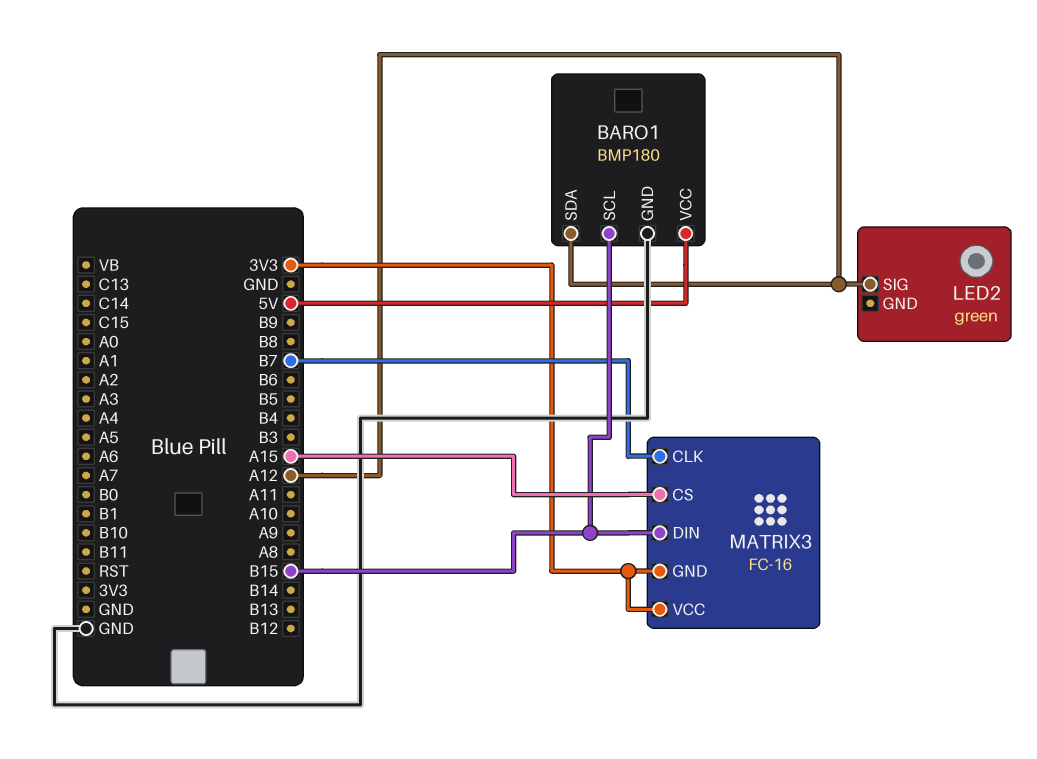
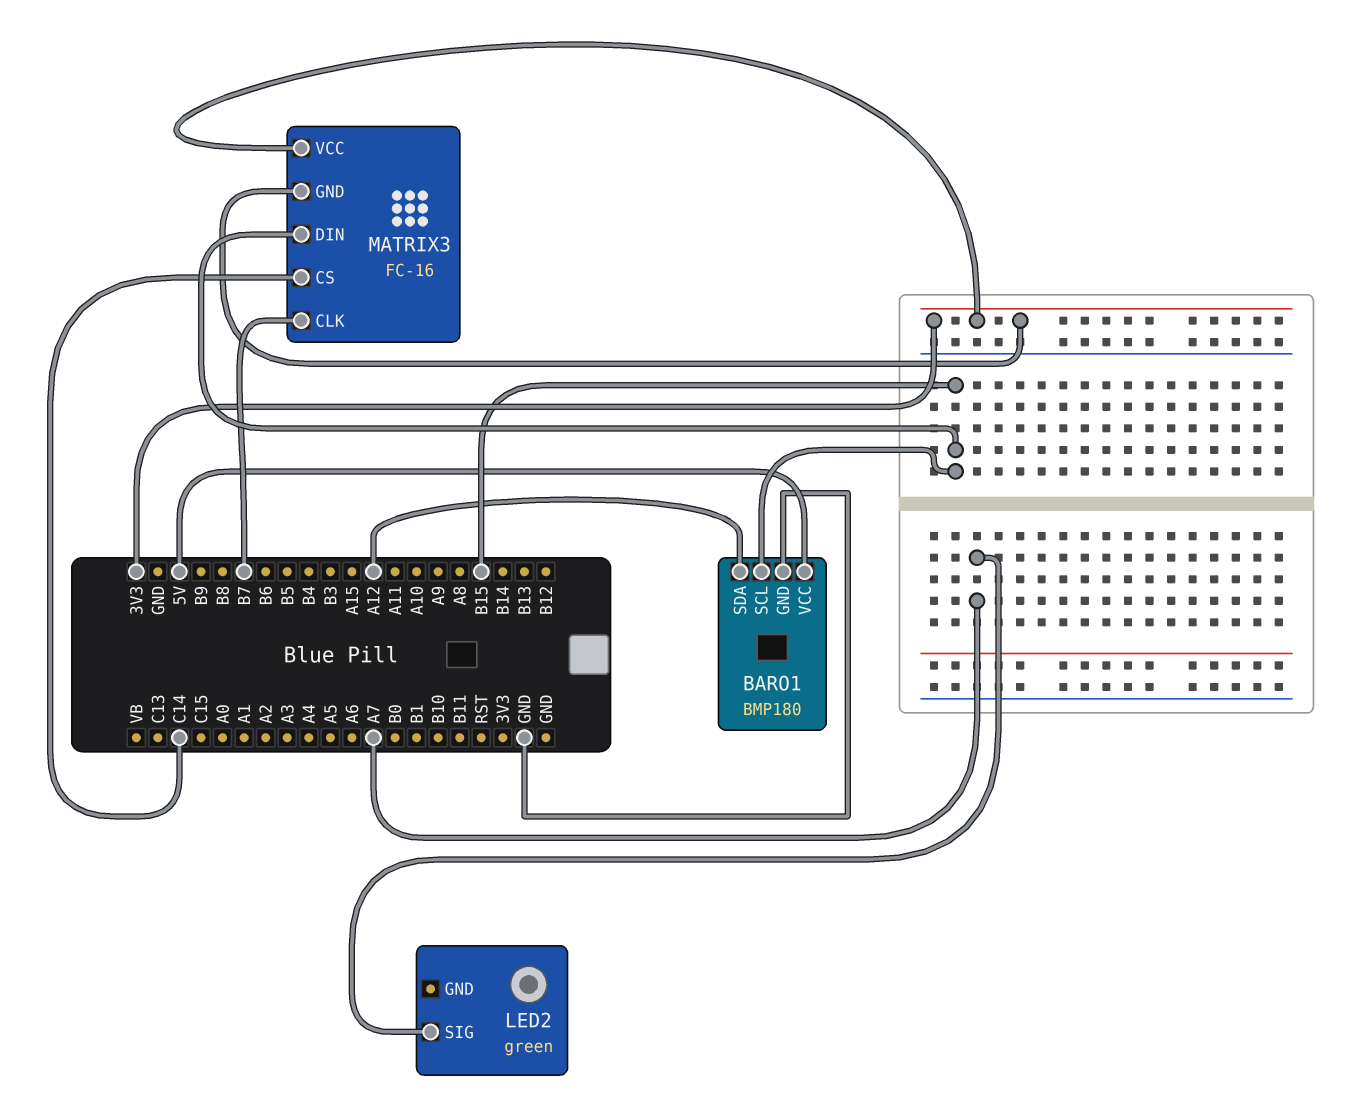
LED2 pin SIG: A12 -> A7
MATRIX3 pin CS: A15 -> C14

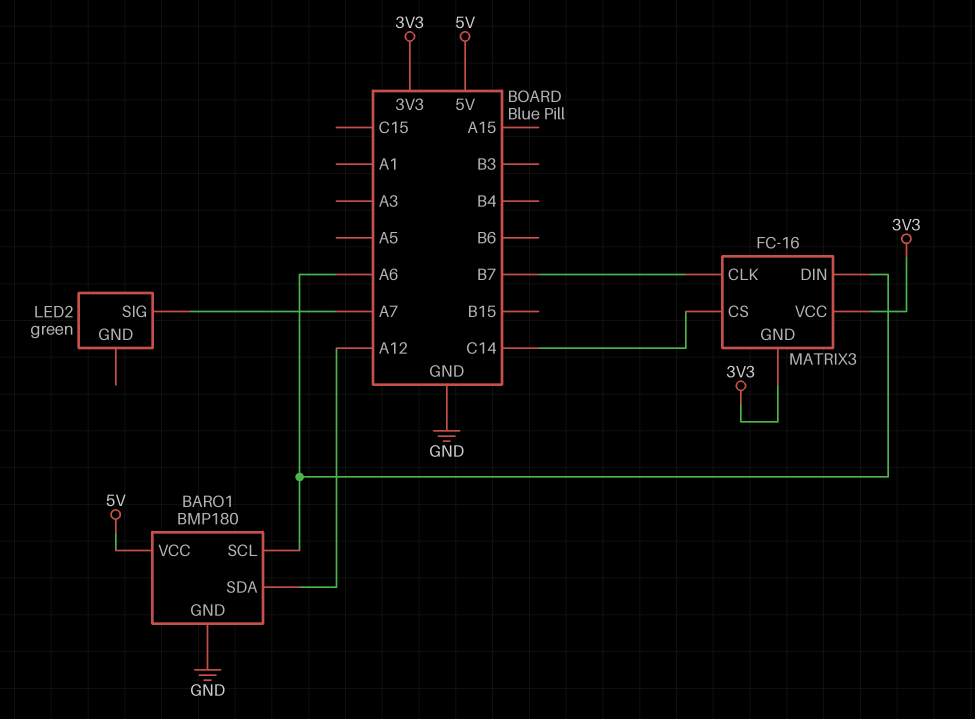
BARO1 pin SCL: B15 -> A6
MATRIX3 pin DIN: B15 -> A6

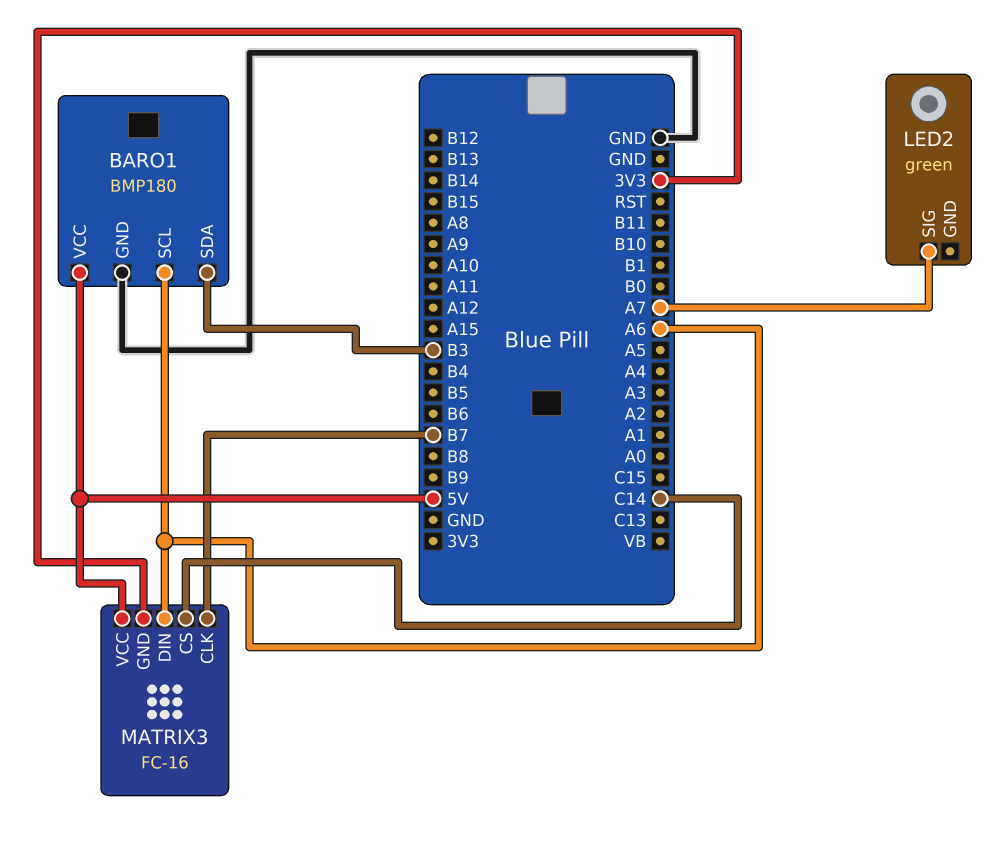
BARO1 pin SDA: A12 -> B3
MATRIX3 pin VCC: 3V3 -> 5V

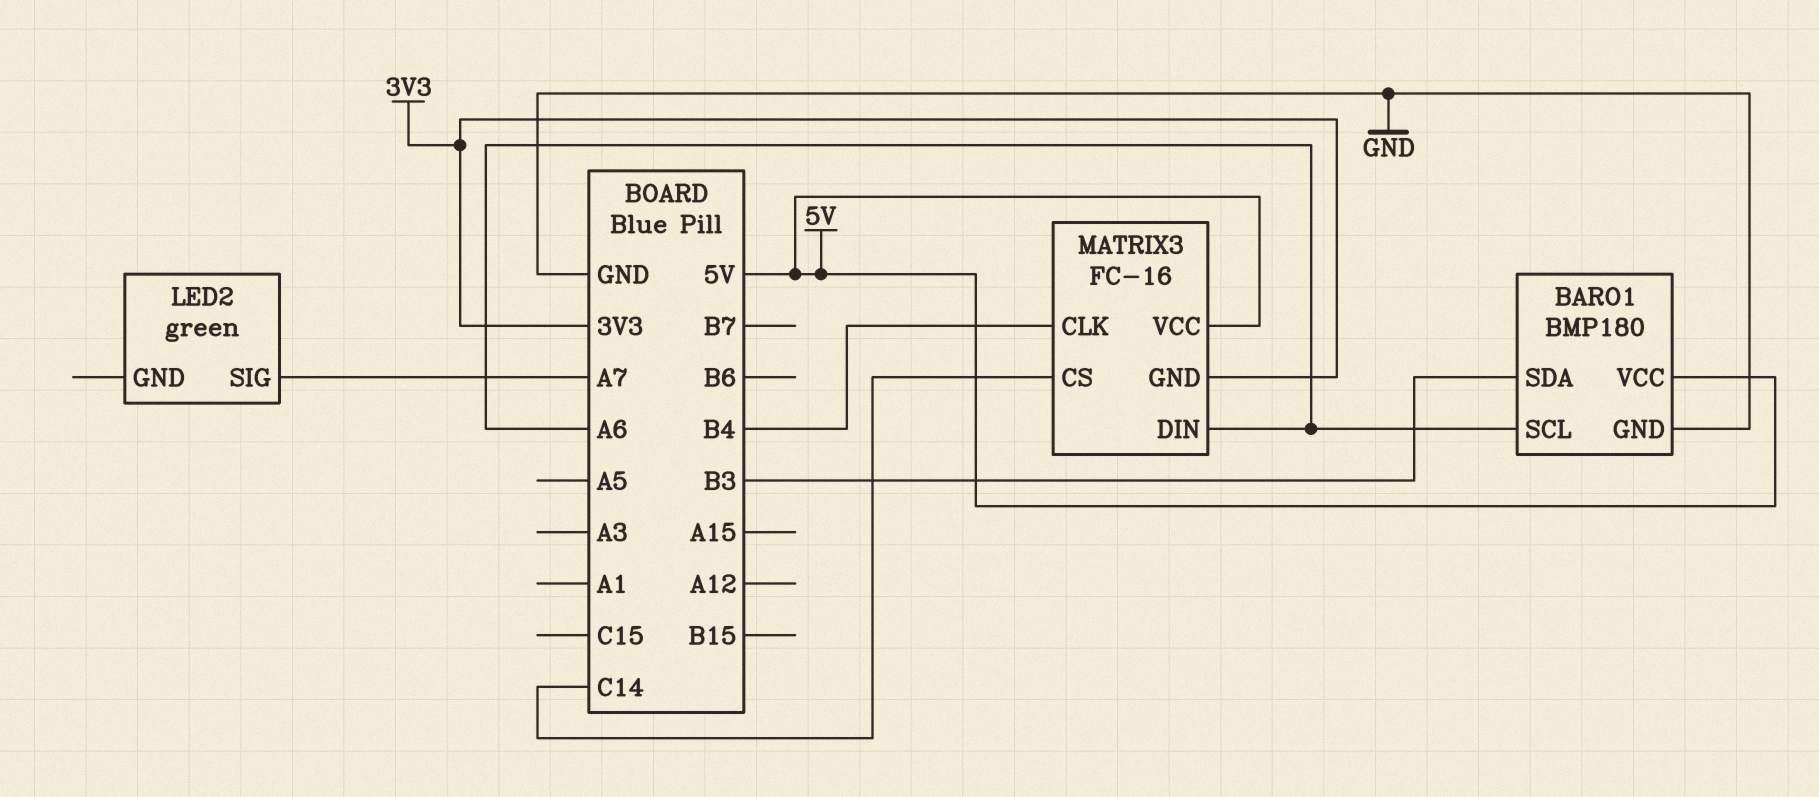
MATRIX3 pin CLK: B7 -> B4

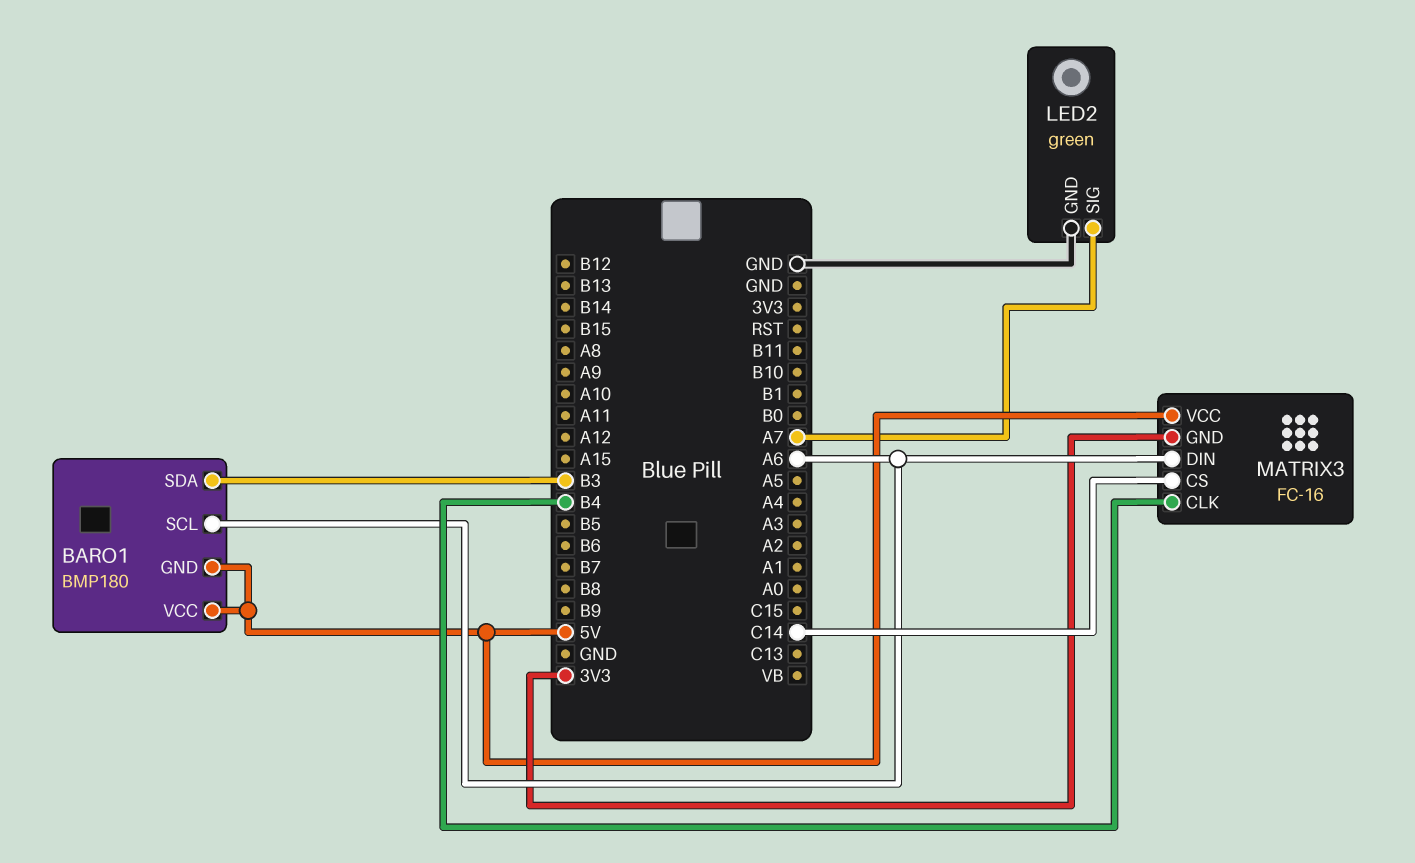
BARO1 pin GND: GND -> 5V
LED2 pin GND: none -> GND

